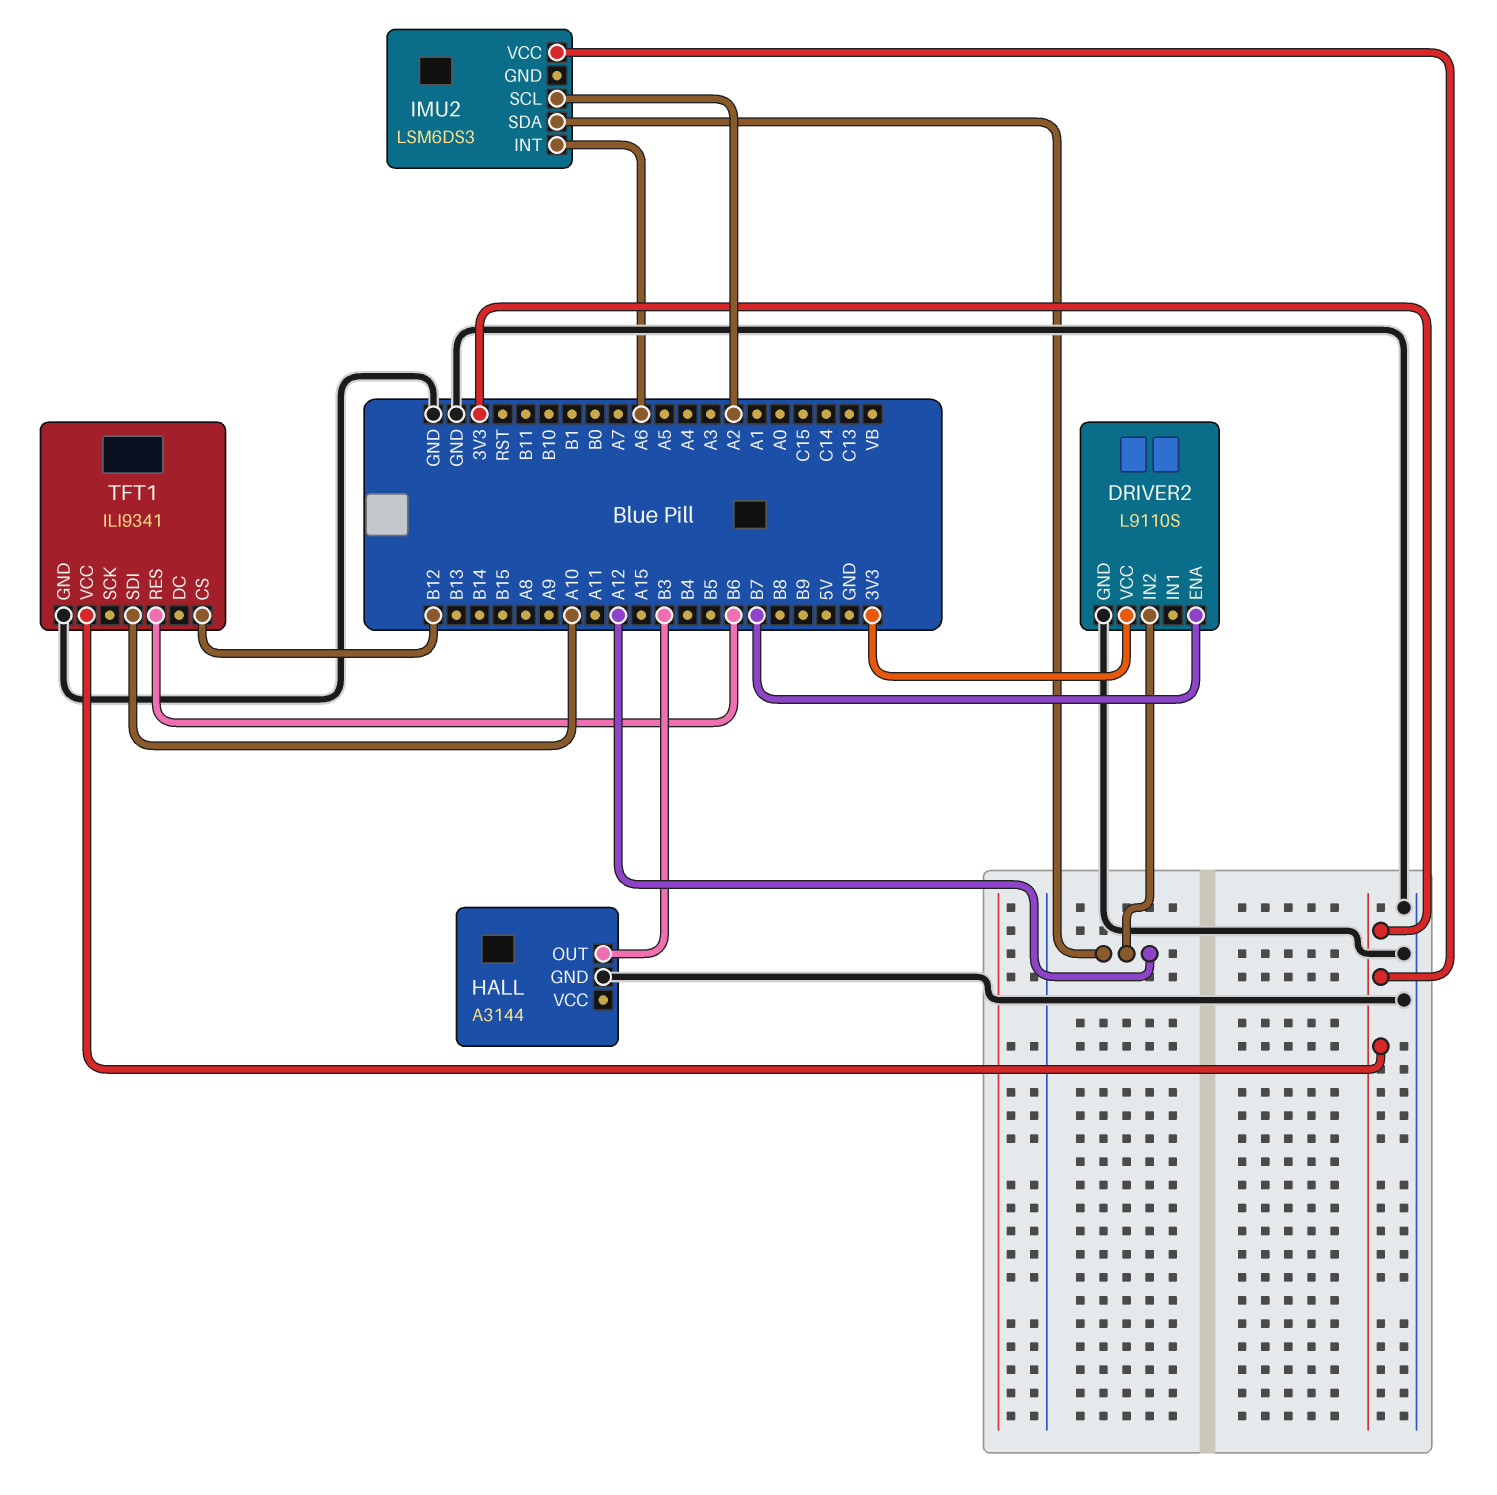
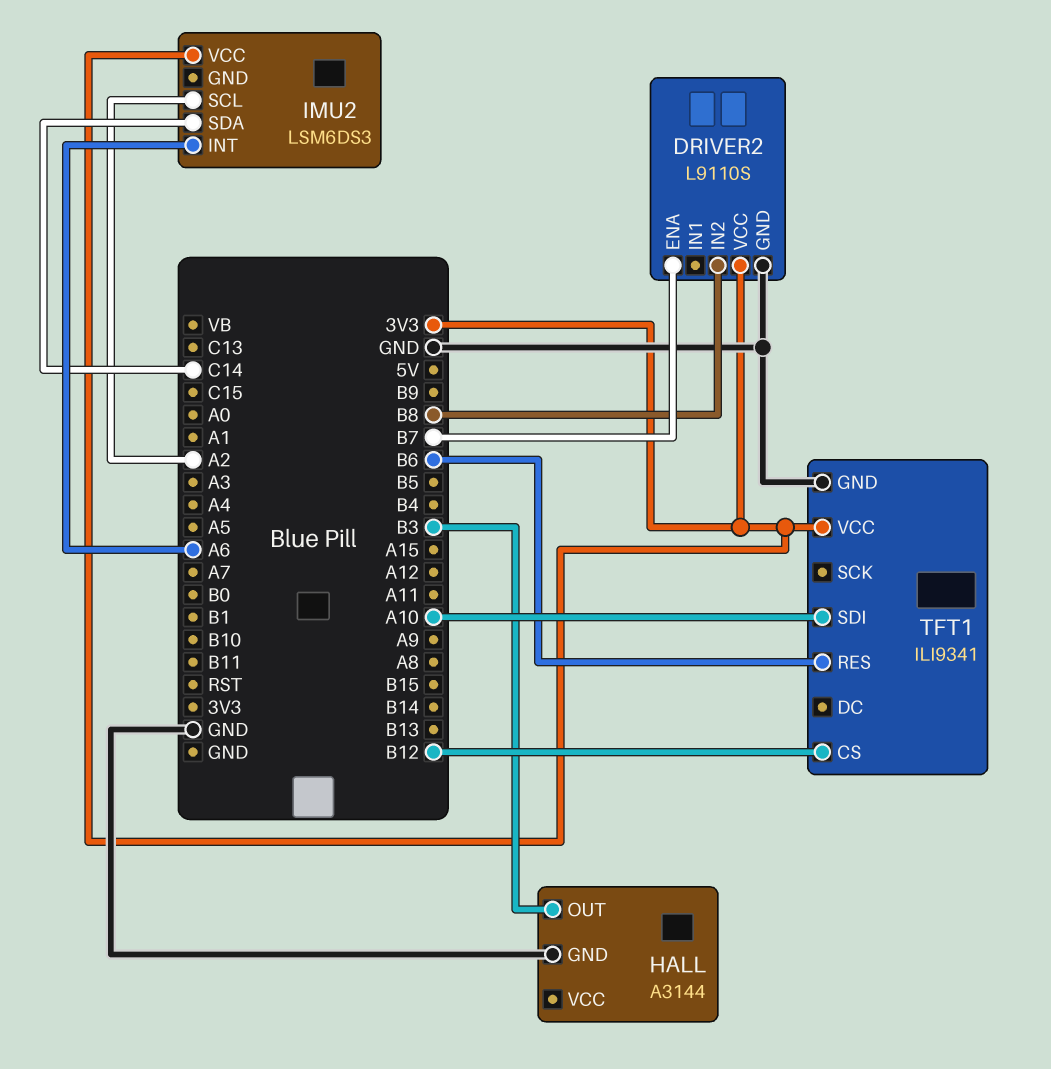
DRIVER2 pin IN2: A12 -> B8
IMU2 pin SDA: A12 -> C14

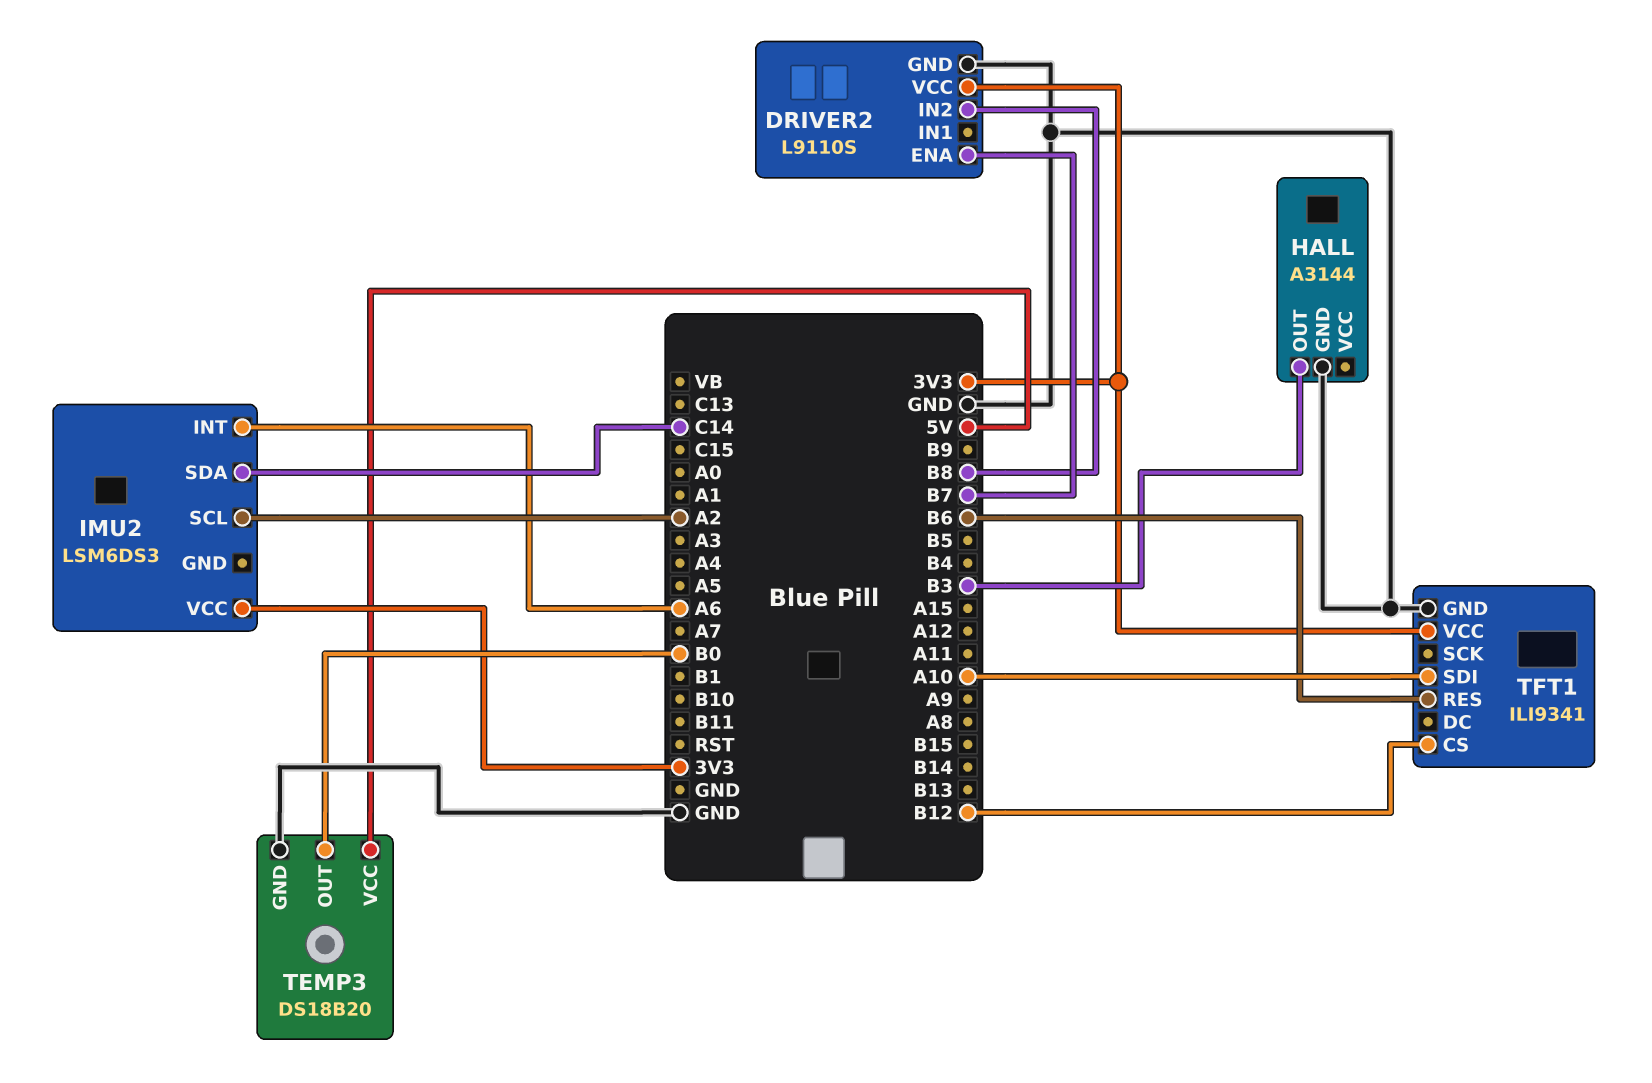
TEMP3: none -> DS18B20
TEMP3 pin GND: none -> GND
TEMP3 pin OUT: none -> B0
TEMP3 pin VCC: none -> 5V

